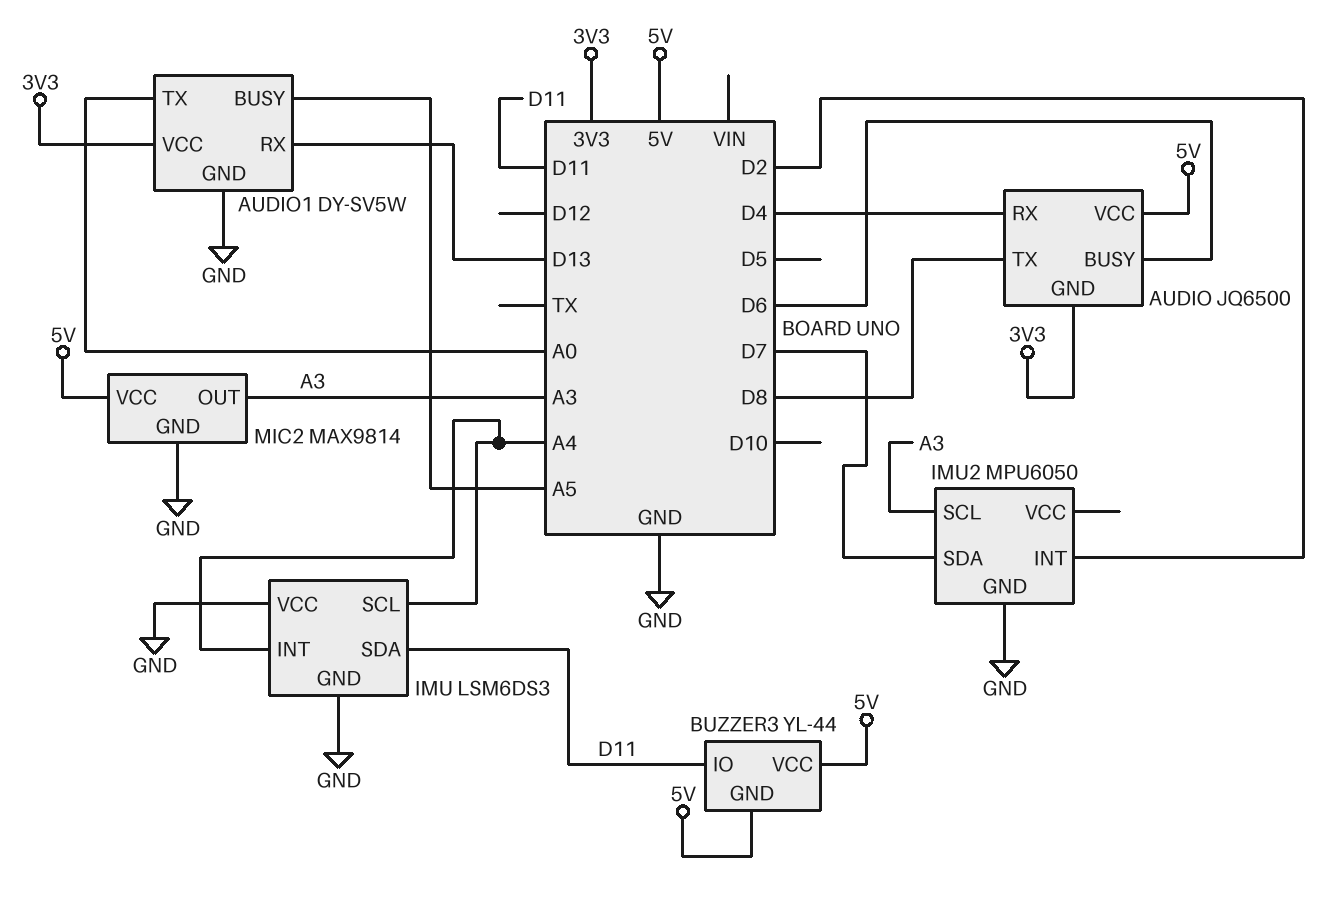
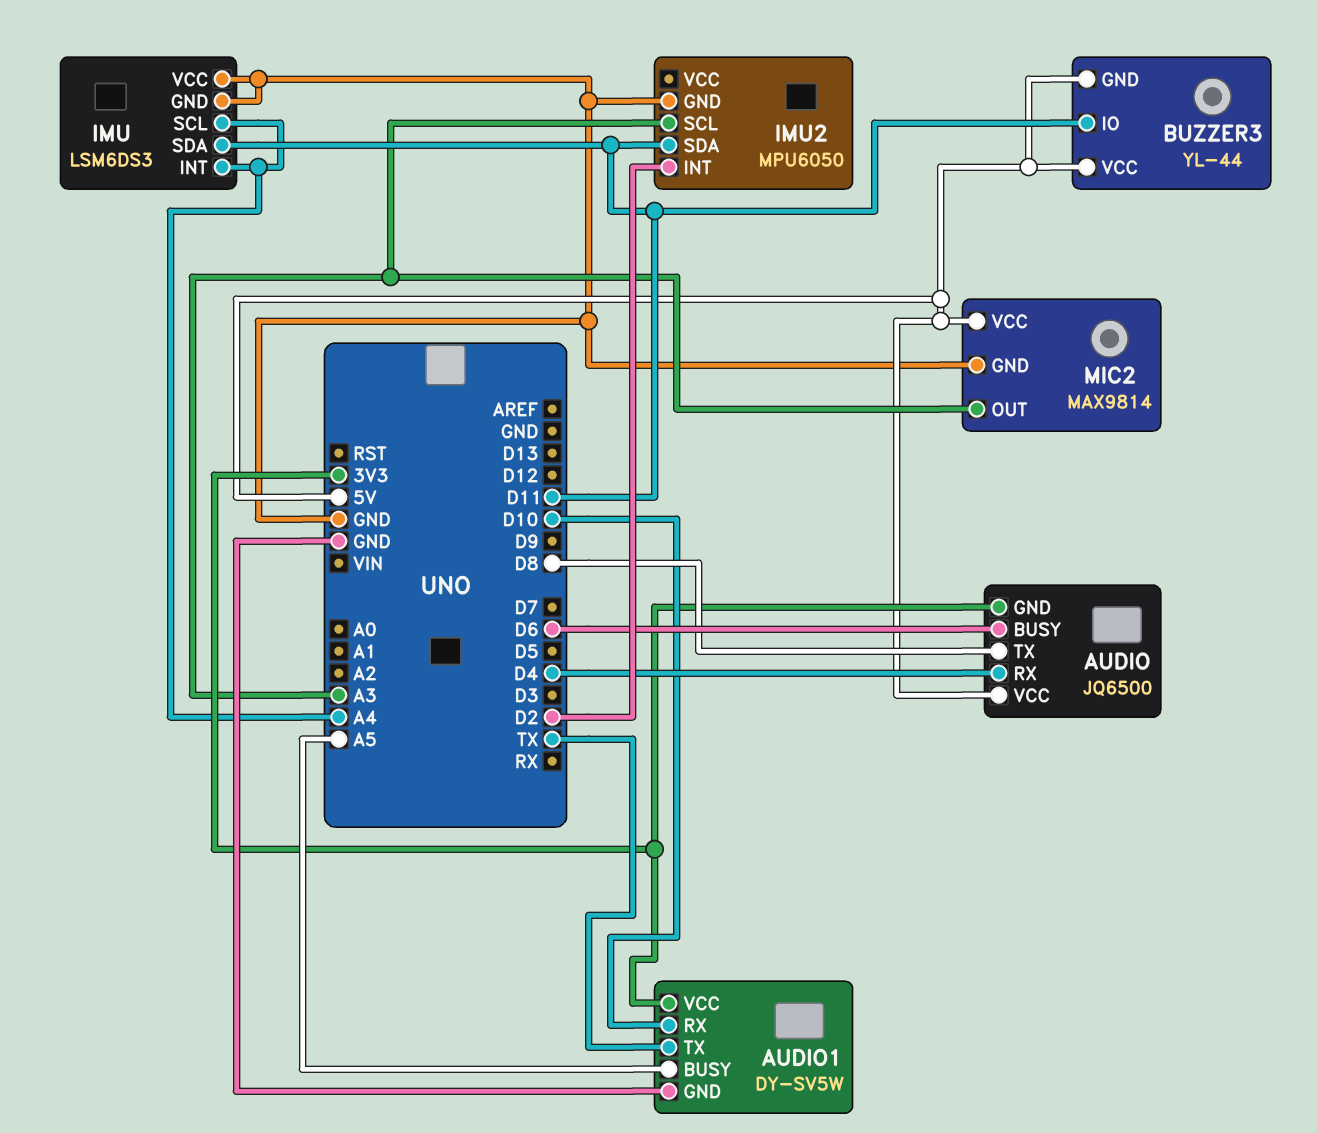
AUDIO1 pin RX: D13 -> D10
AUDIO1 pin TX: A0 -> TX
IMU2 pin SDA: D7 -> D11

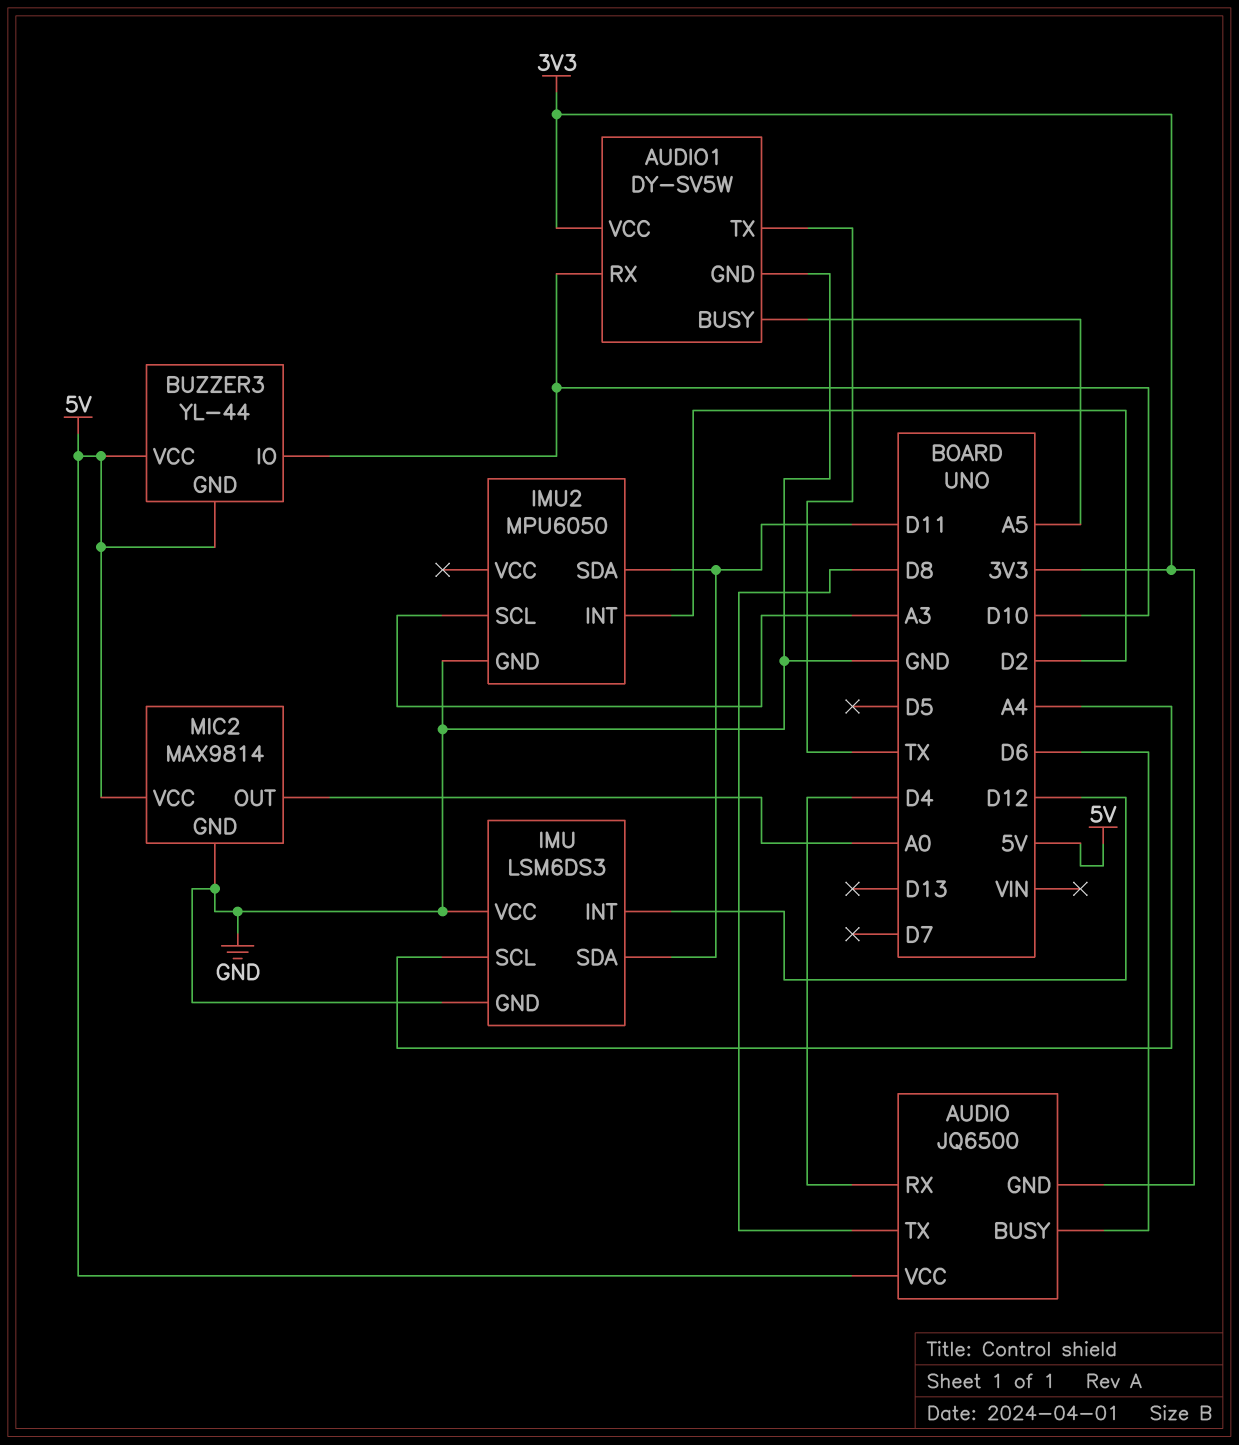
BUZZER3 pin IO: D11 -> D10
IMU pin INT: A4 -> D12
MIC2 pin OUT: A3 -> A0

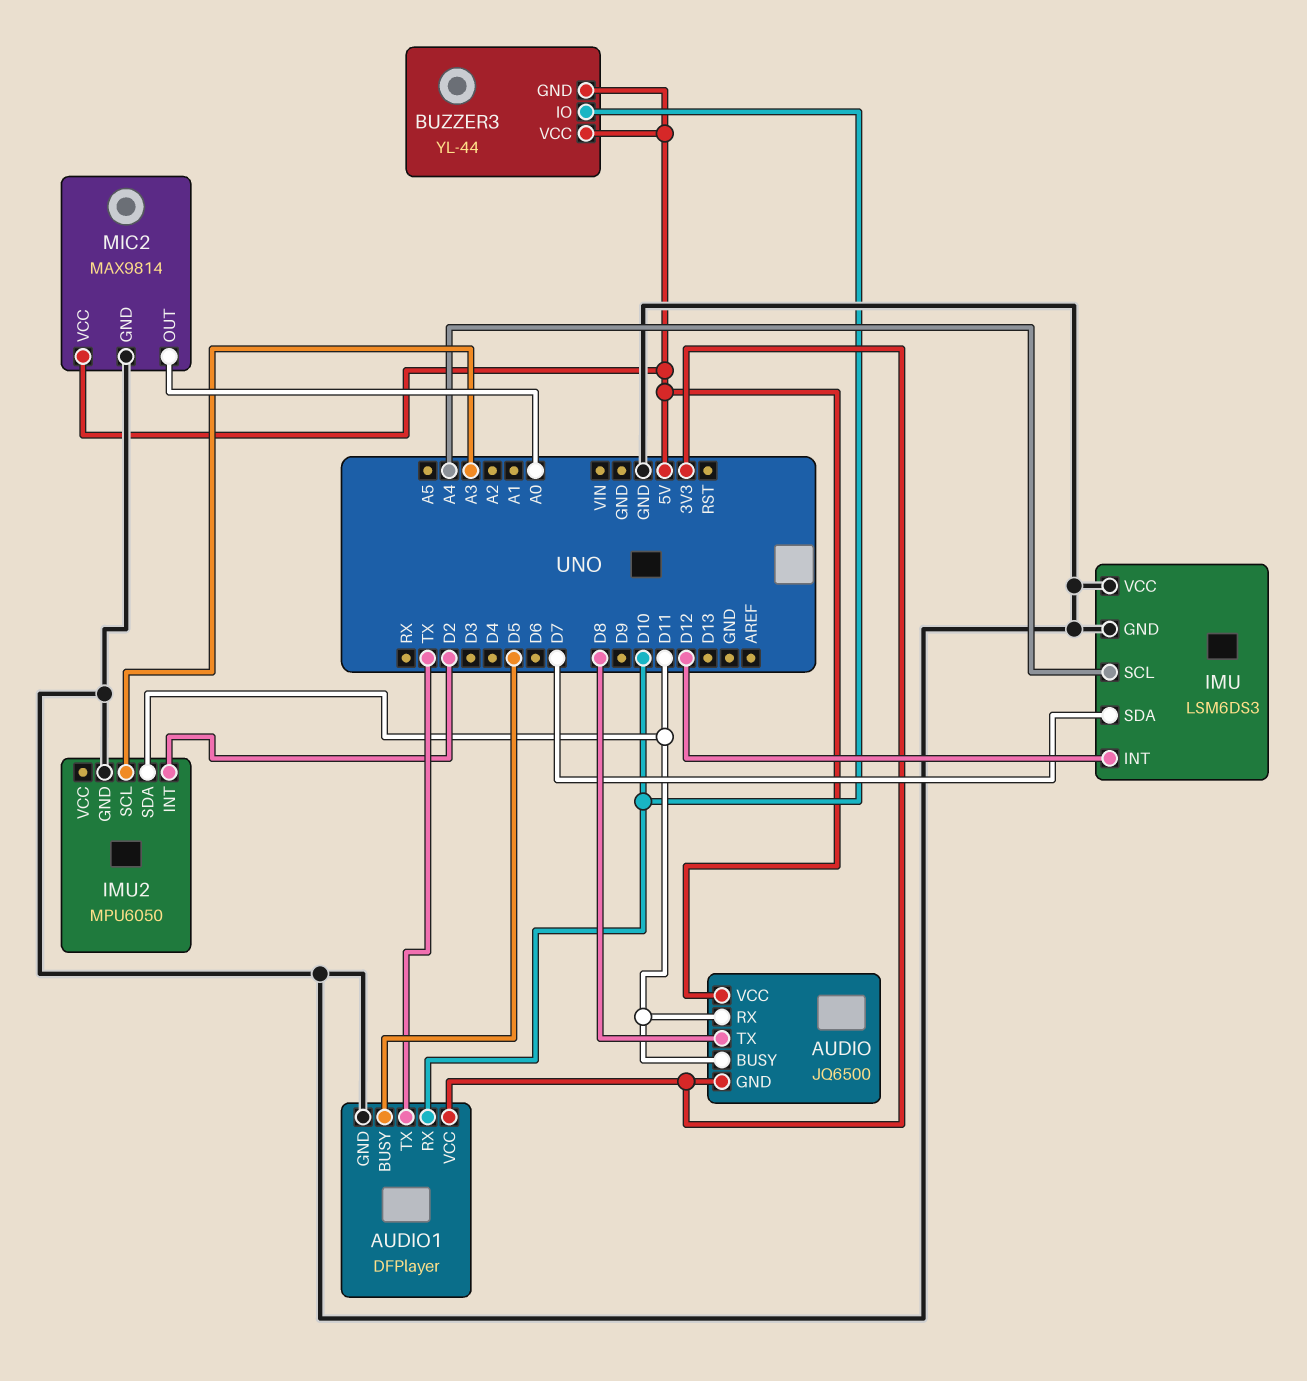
AUDIO pin BUSY: D6 -> D11
AUDIO pin RX: D4 -> D11
AUDIO1: DY-SV5W -> DFPlayer
AUDIO1 pin BUSY: A5 -> D5
IMU pin SDA: D11 -> D7

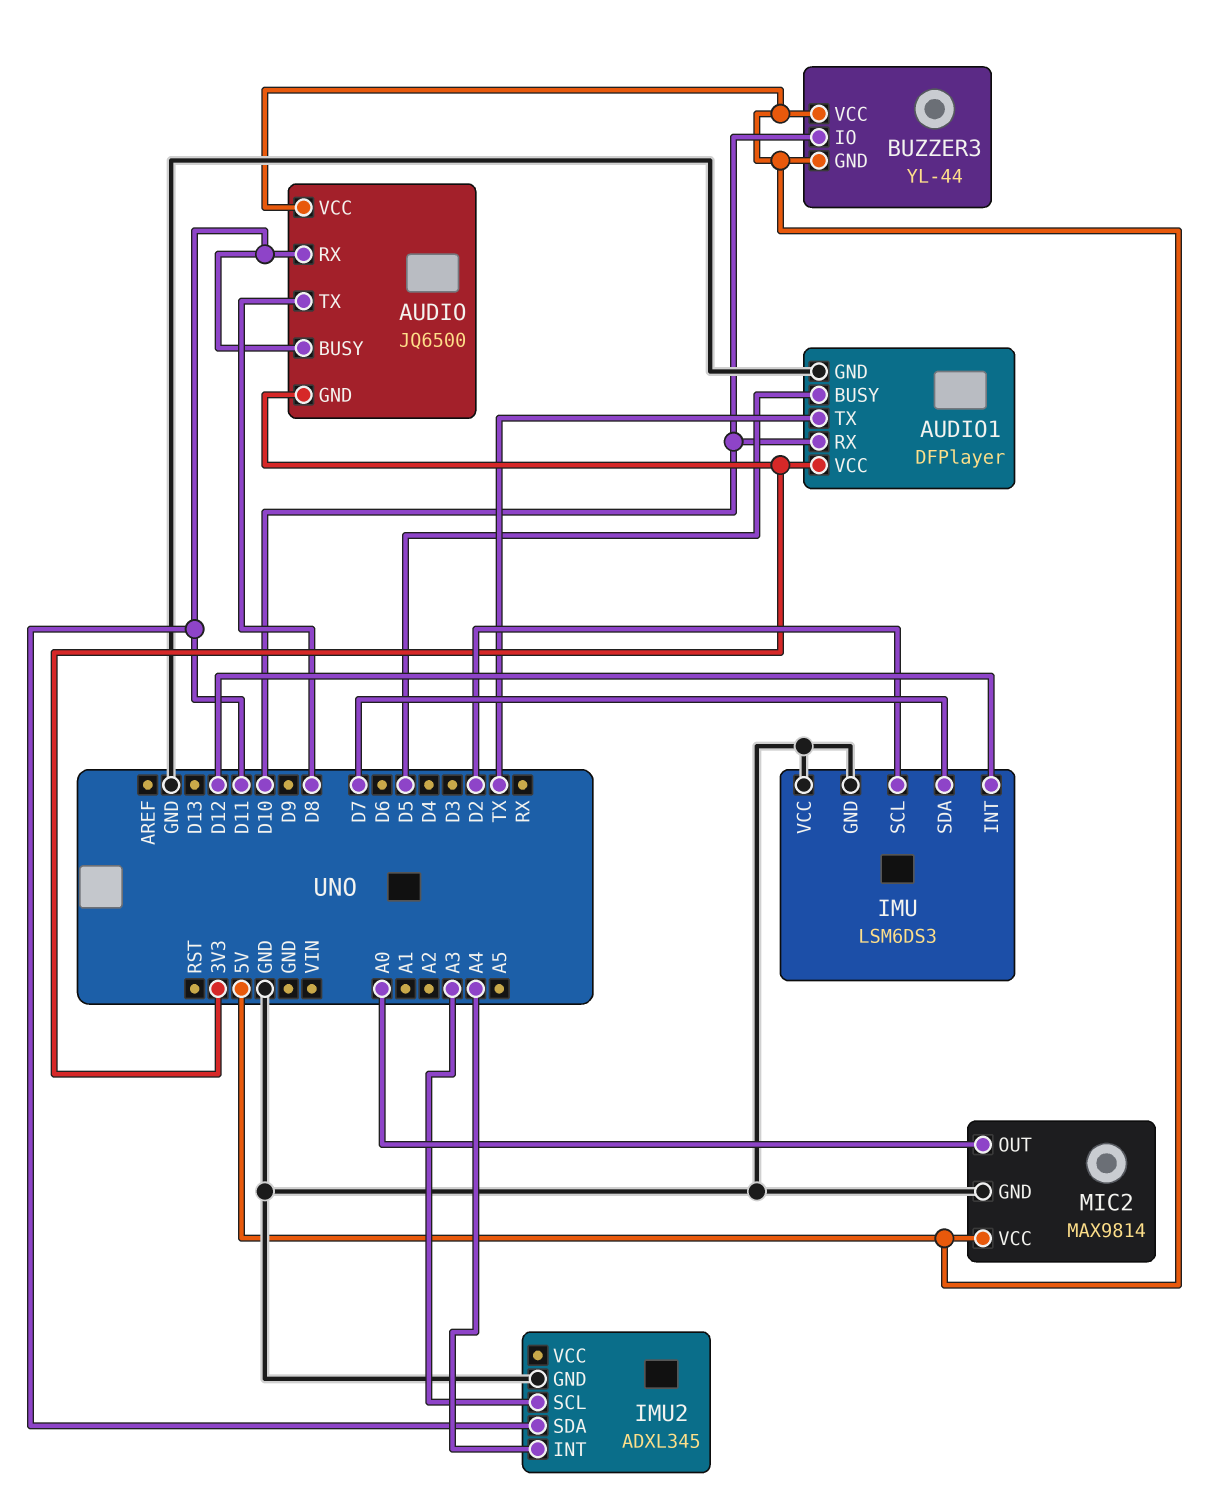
IMU pin SCL: A4 -> D2
IMU2: MPU6050 -> ADXL345
IMU2 pin INT: D2 -> A4

